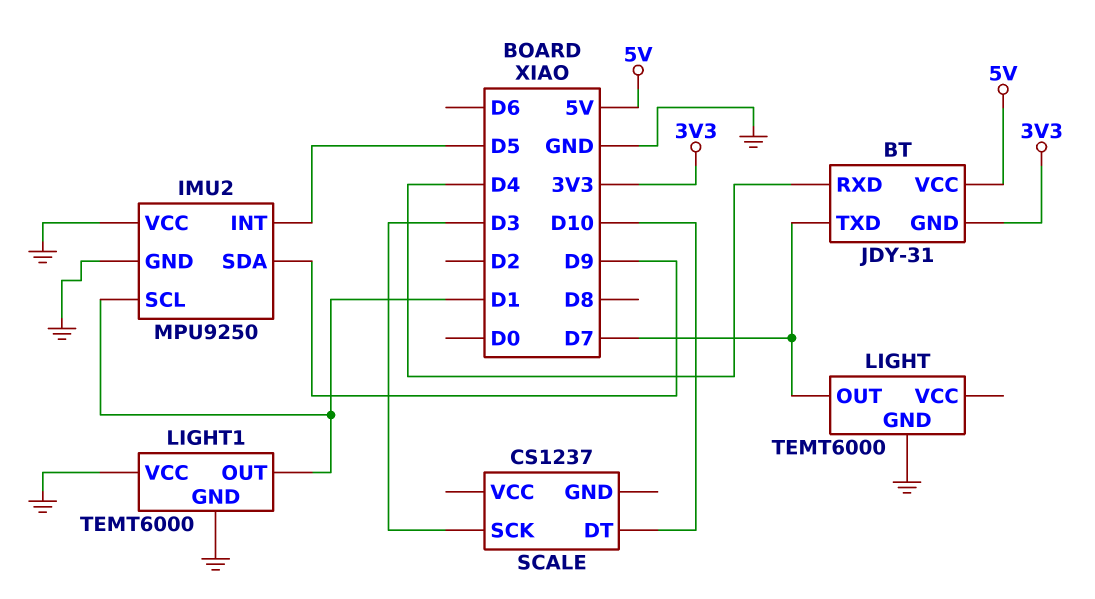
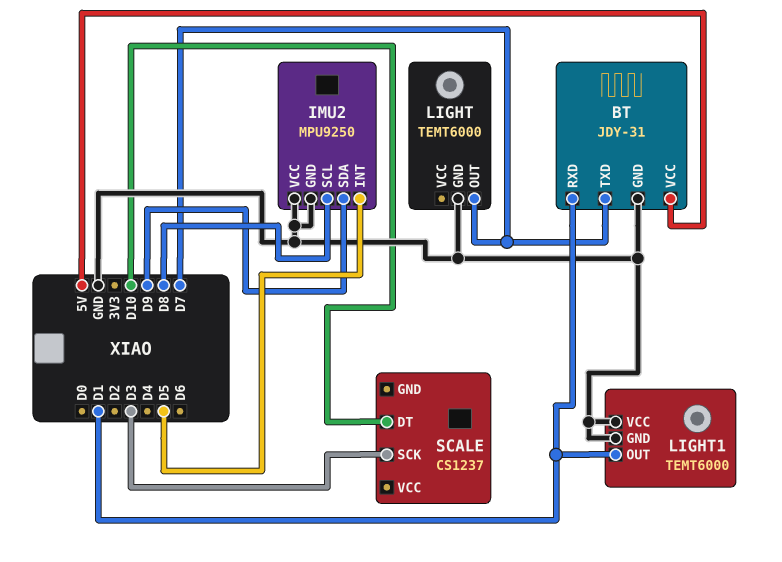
BT pin GND: 3V3 -> GND
BT pin RXD: D4 -> D1
IMU2 pin SCL: D1 -> D8

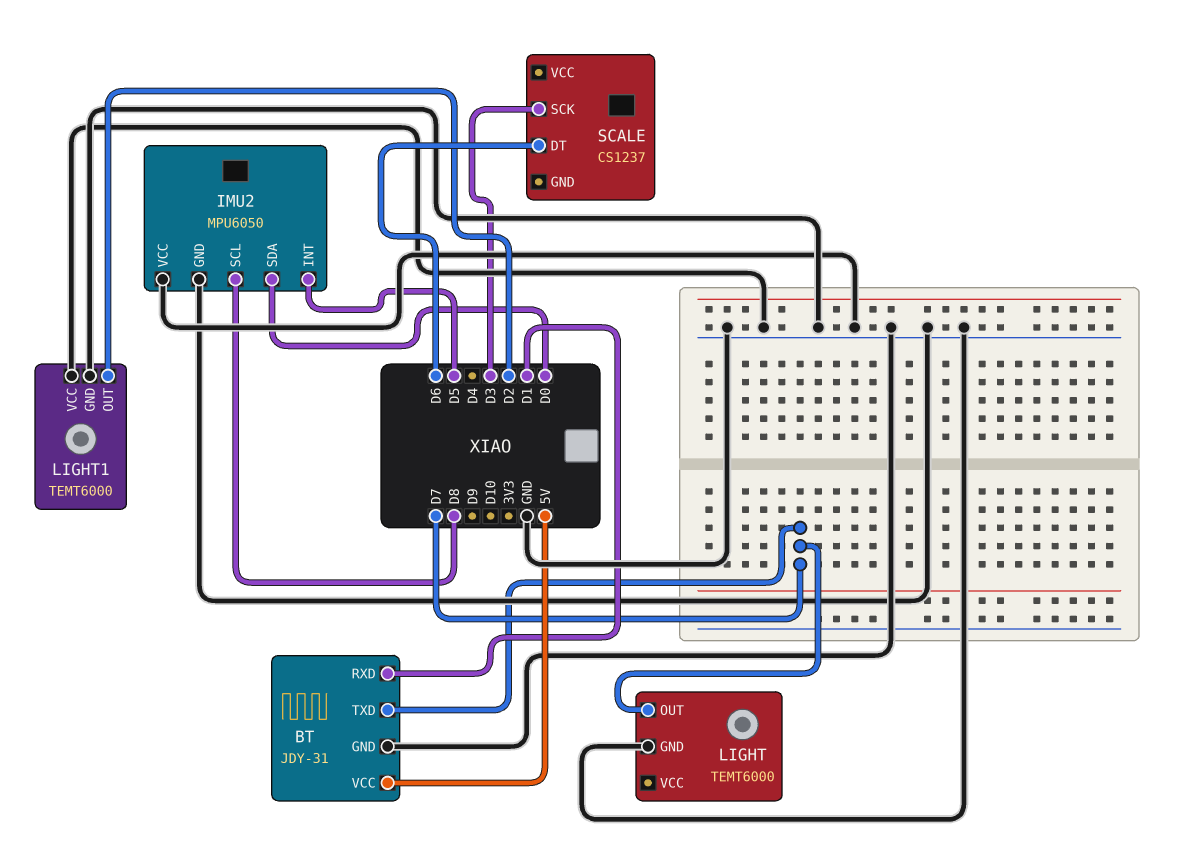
IMU2: MPU9250 -> MPU6050
IMU2 pin SDA: D9 -> D0
LIGHT1 pin OUT: D1 -> D2
SCALE pin DT: D10 -> D6

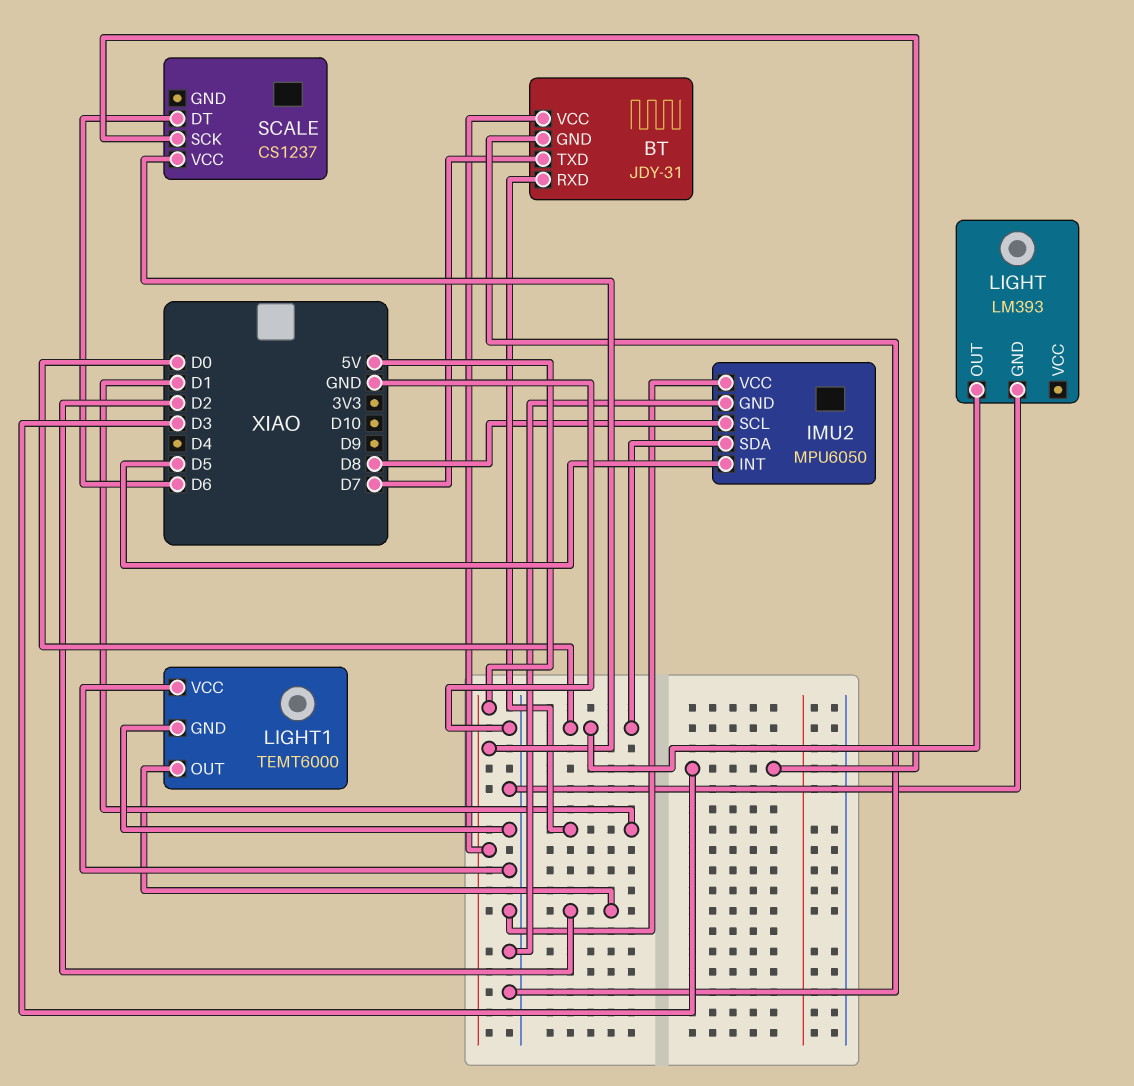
LIGHT: TEMT6000 -> LM393
LIGHT pin OUT: D7 -> D0
SCALE pin VCC: none -> 5V

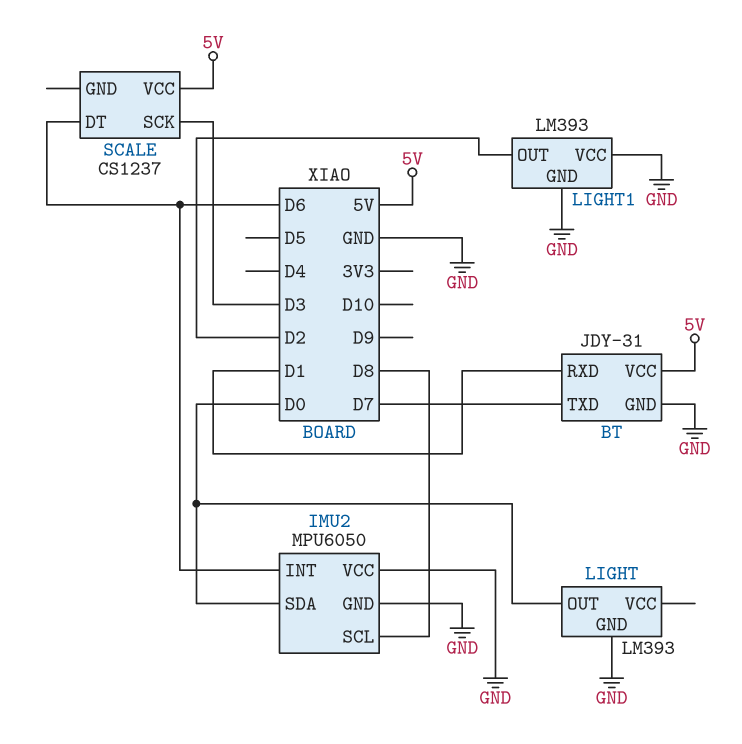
IMU2 pin INT: D5 -> D6
LIGHT1: TEMT6000 -> LM393

